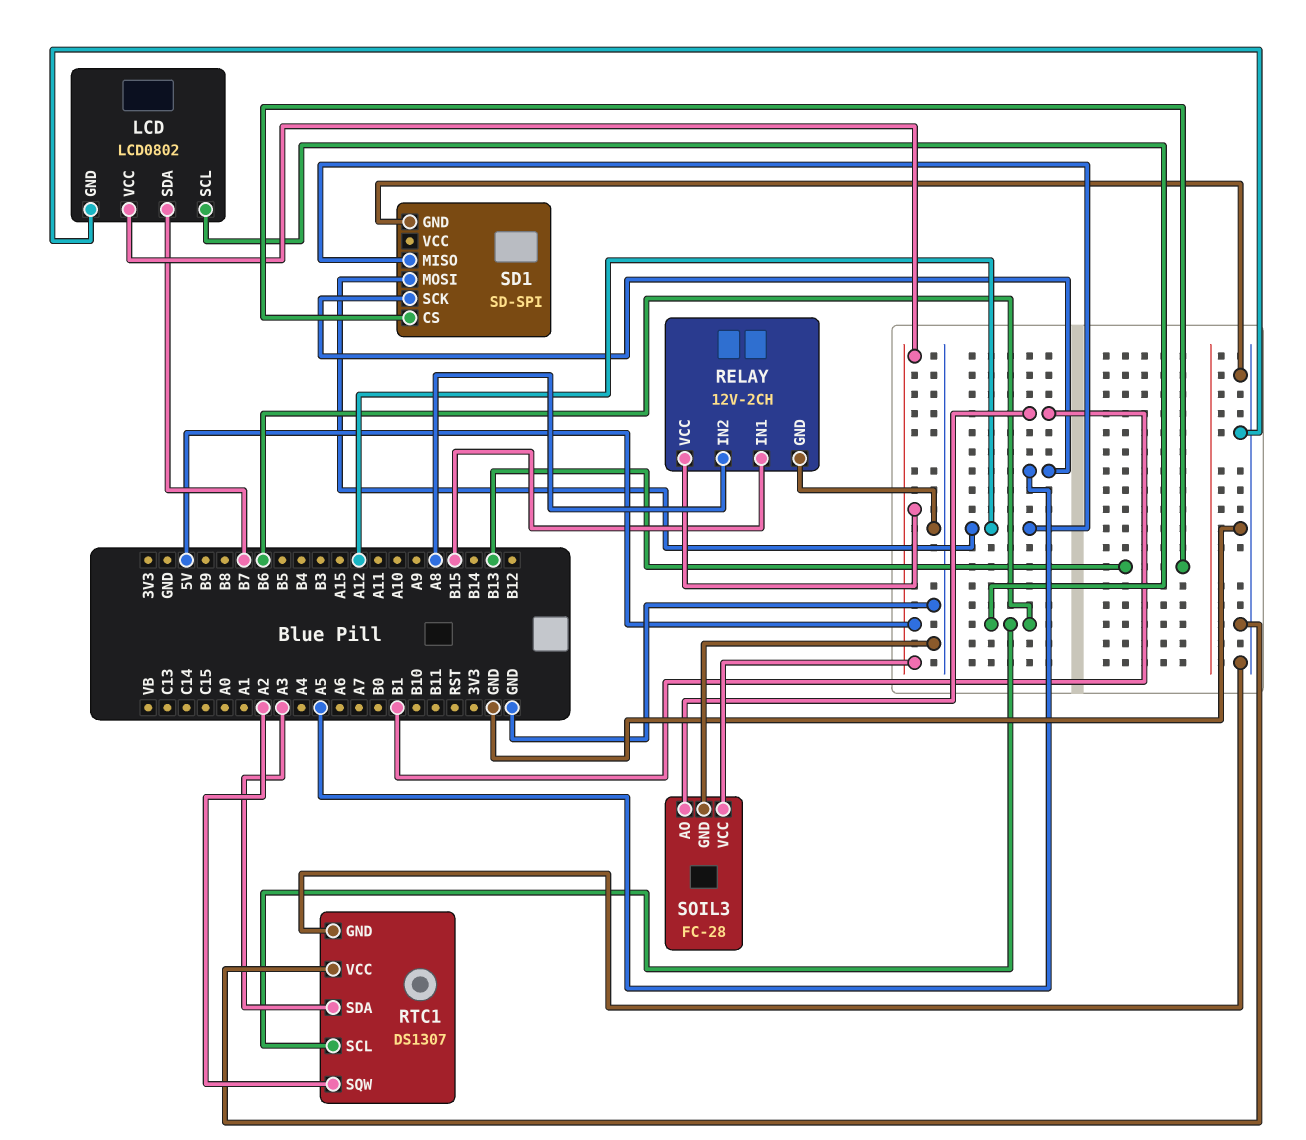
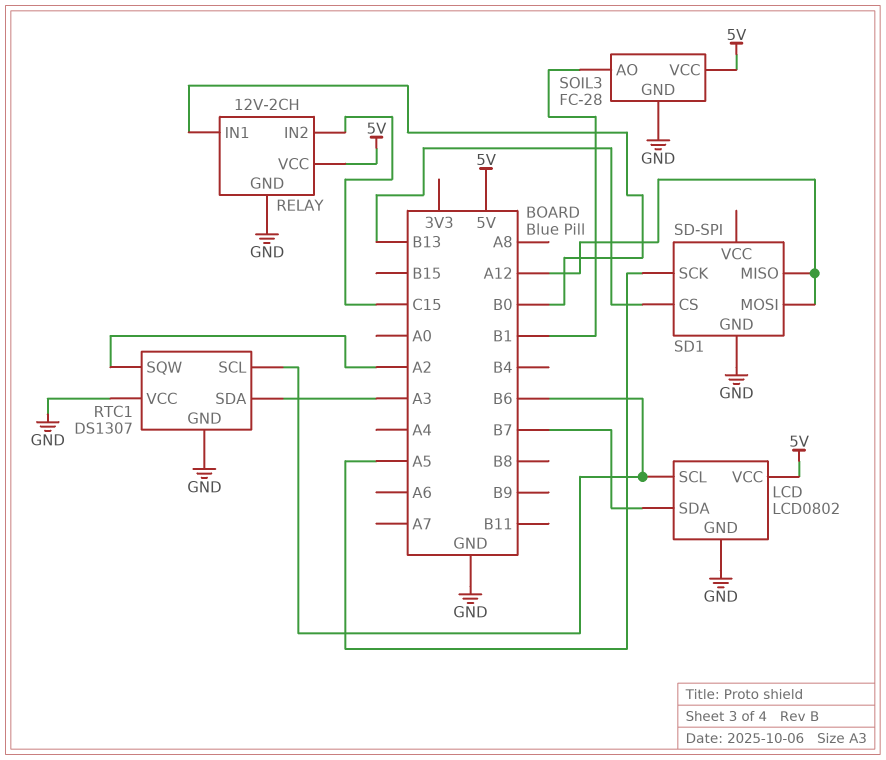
RELAY pin IN1: B15 -> B0
RELAY pin IN2: A8 -> C15

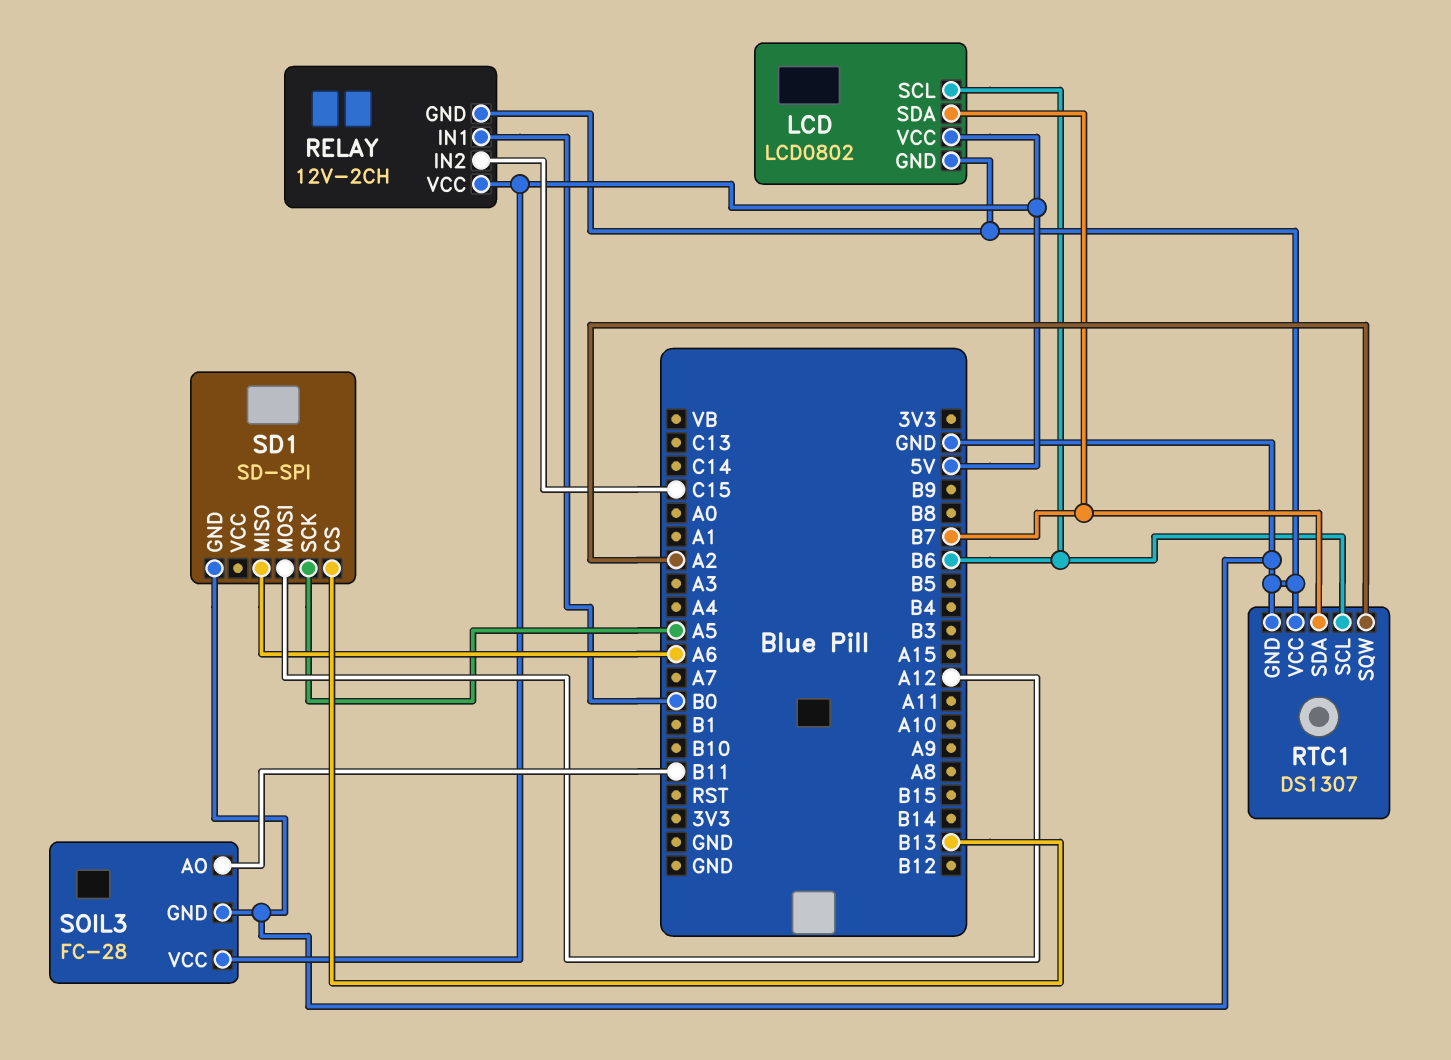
RTC1 pin SDA: A3 -> B7
SD1 pin MISO: A12 -> A6
SOIL3 pin AO: B1 -> B11

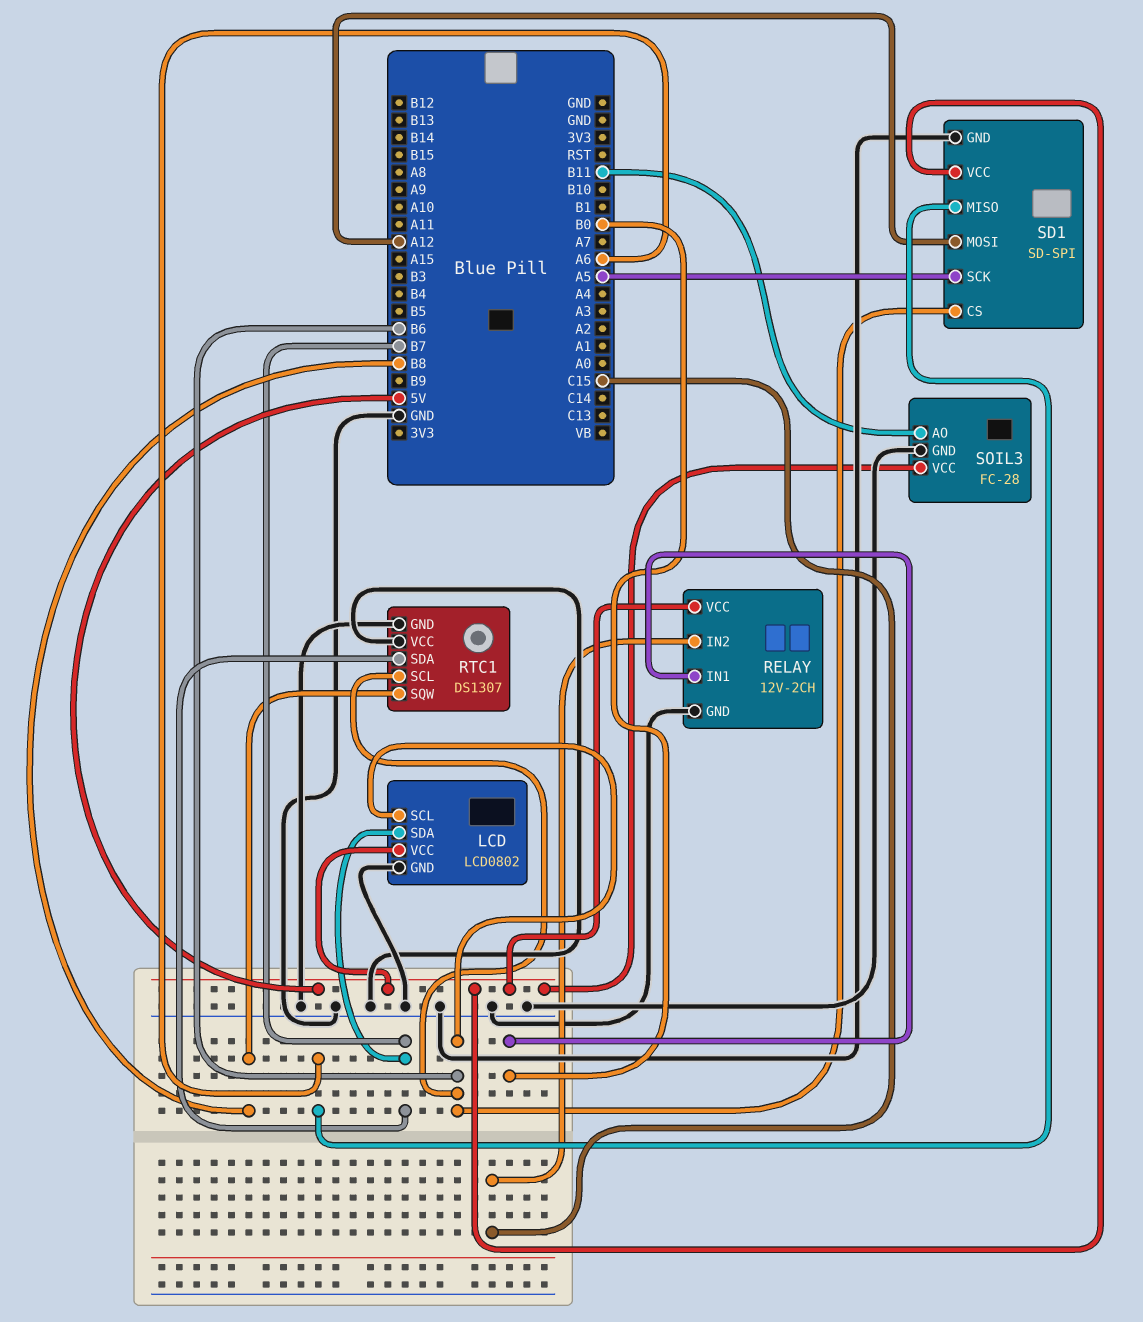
RTC1 pin SQW: A2 -> B8
SD1 pin CS: B13 -> B6
SD1 pin VCC: none -> 5V

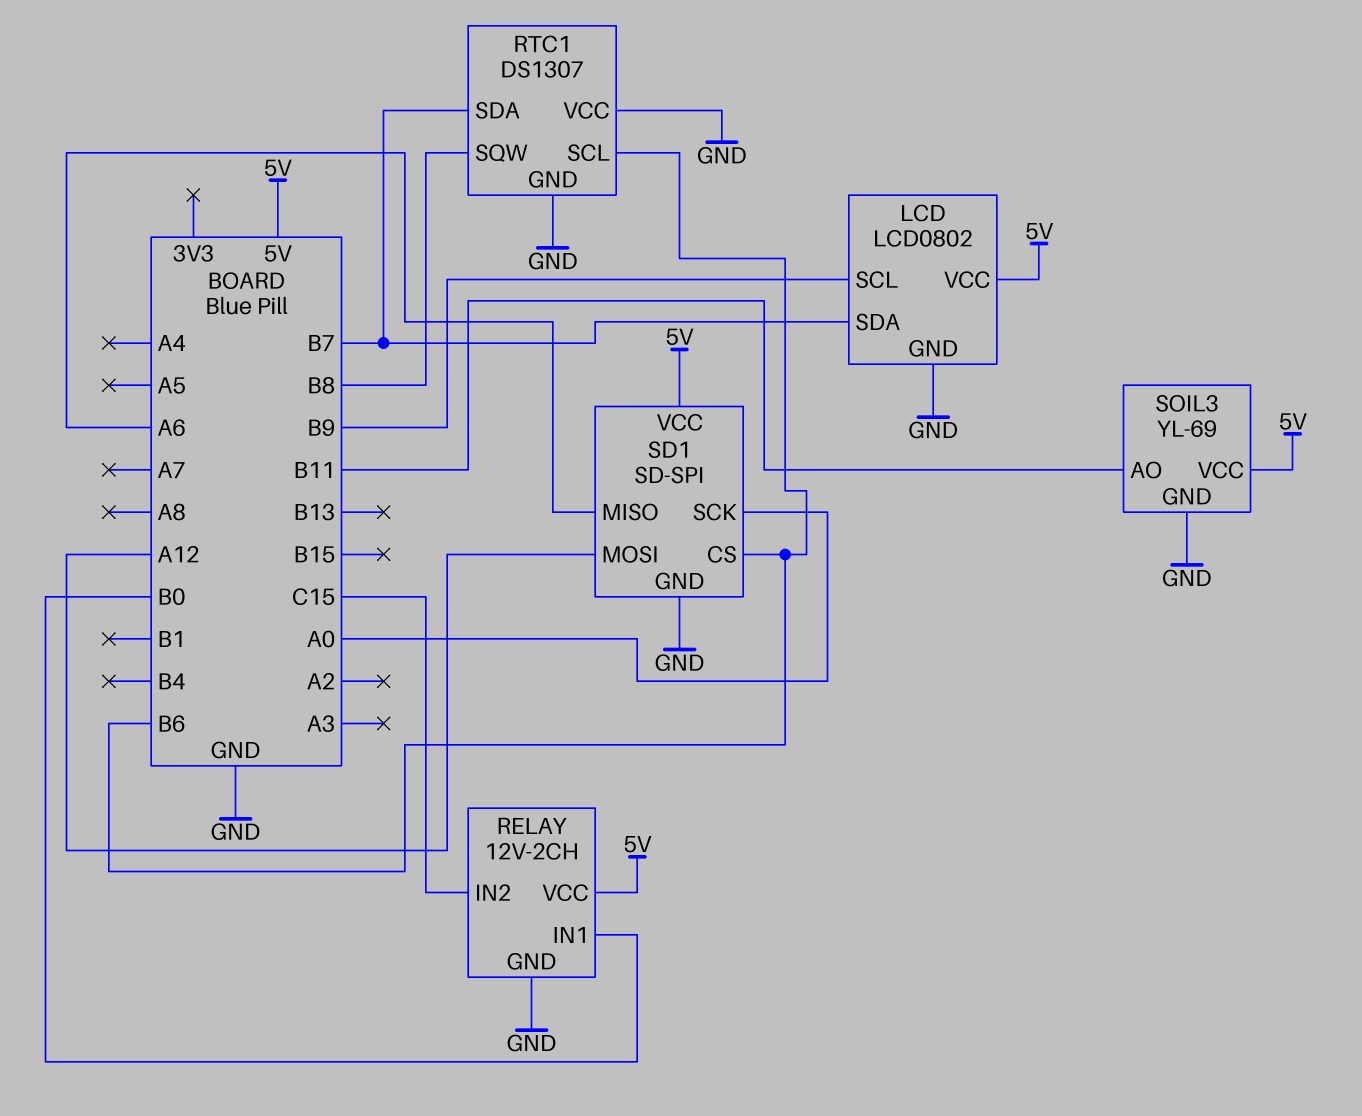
LCD pin SCL: B6 -> B9
SD1 pin SCK: A5 -> A0
SOIL3: FC-28 -> YL-69

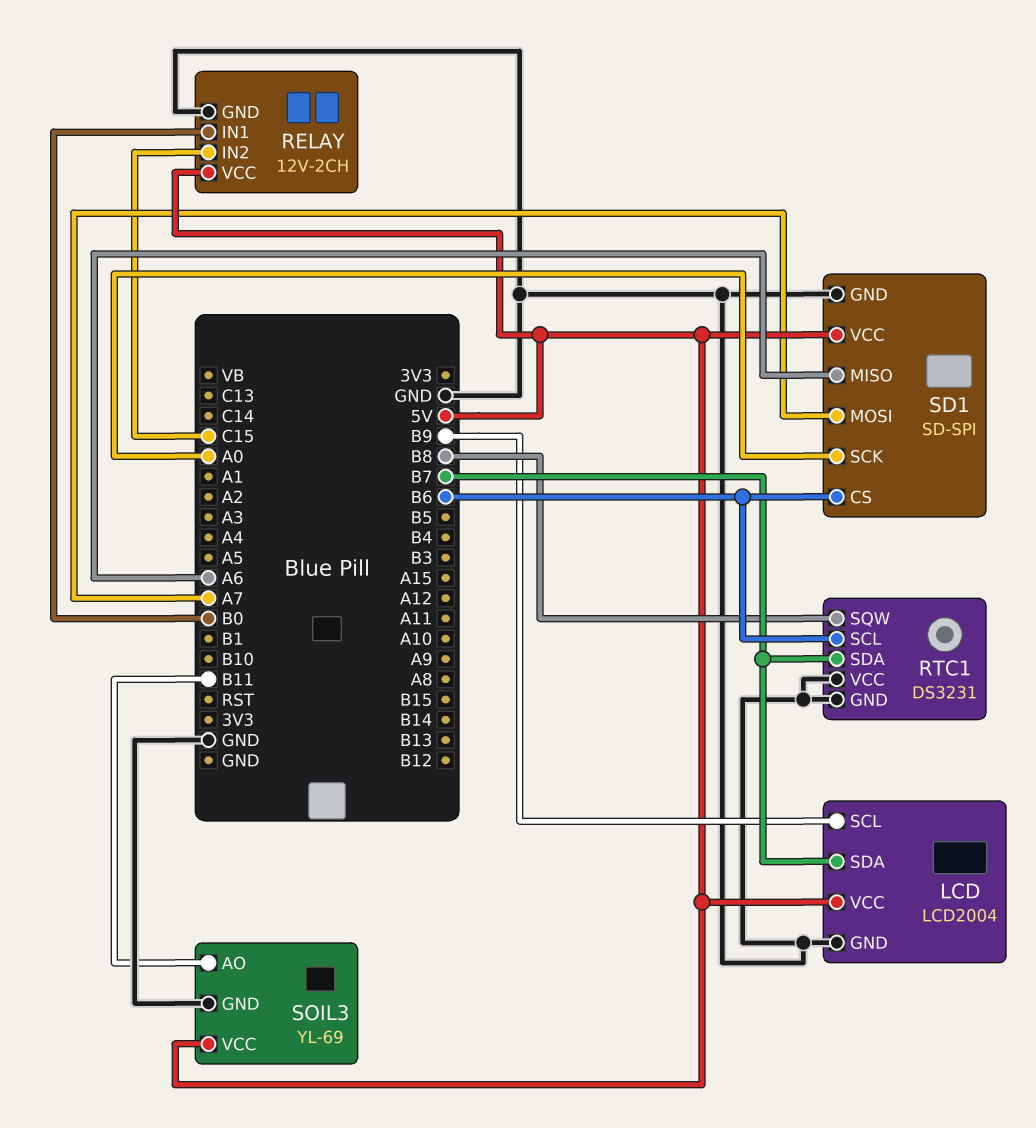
LCD: LCD0802 -> LCD2004
RTC1: DS1307 -> DS3231
SD1 pin MOSI: A12 -> A7

